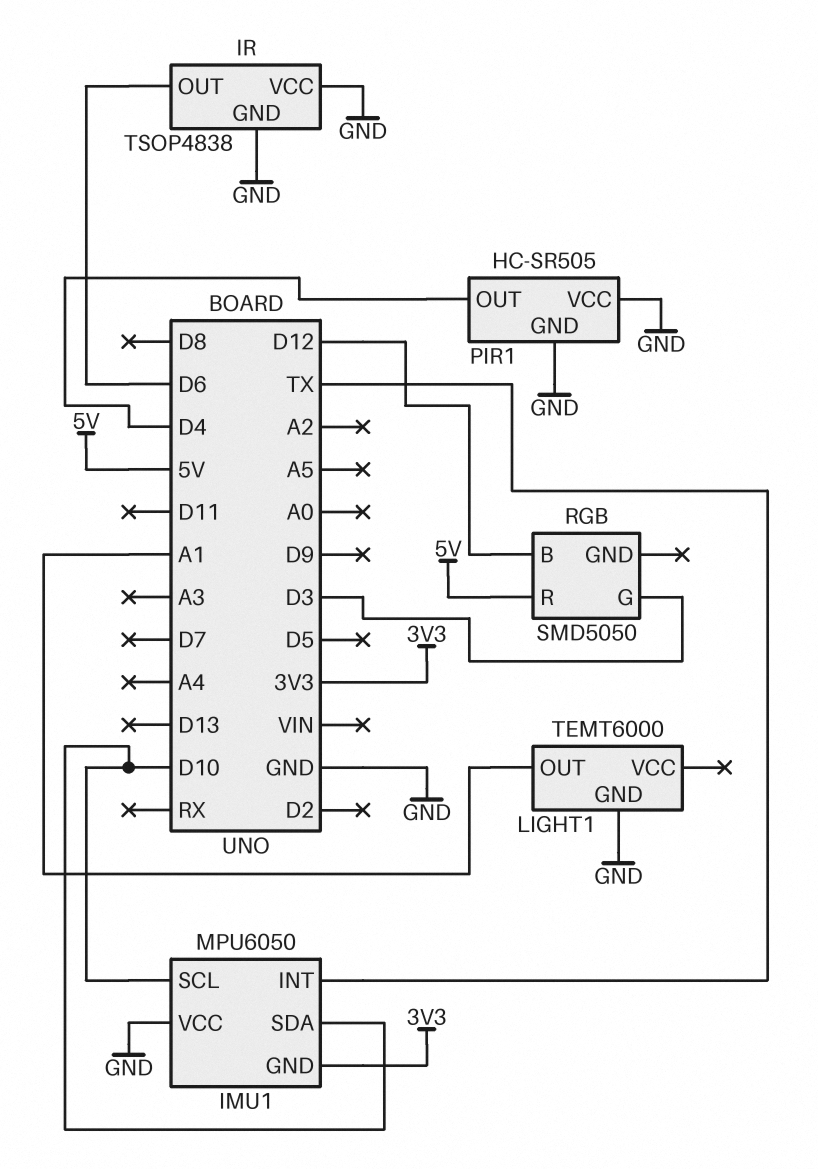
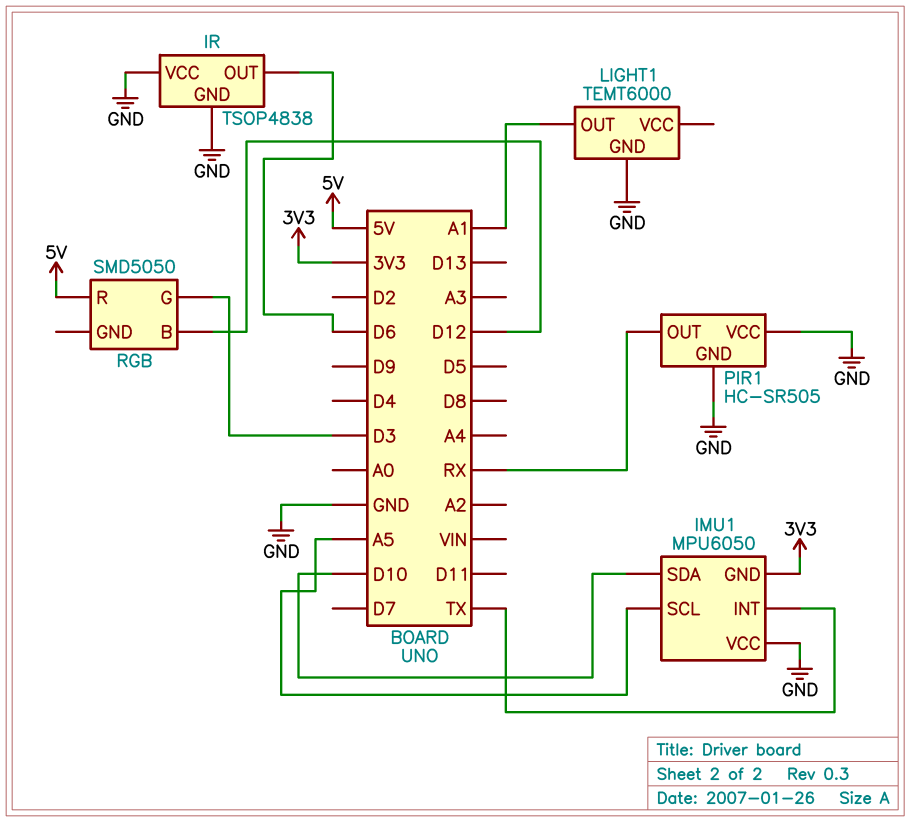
IMU1 pin SCL: D10 -> A5
PIR1 pin OUT: D4 -> RX

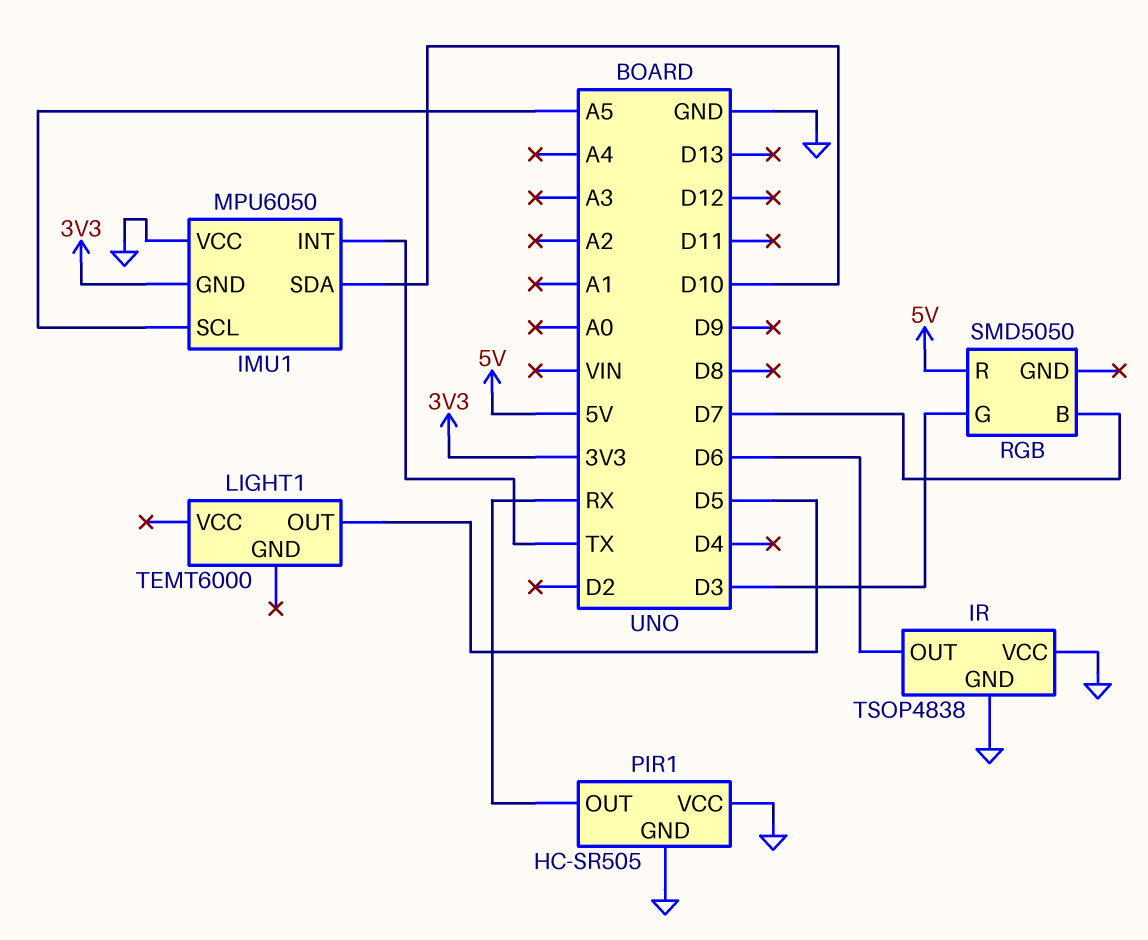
LIGHT1 pin GND: GND -> none
LIGHT1 pin OUT: A1 -> D5
RGB pin B: D12 -> D7

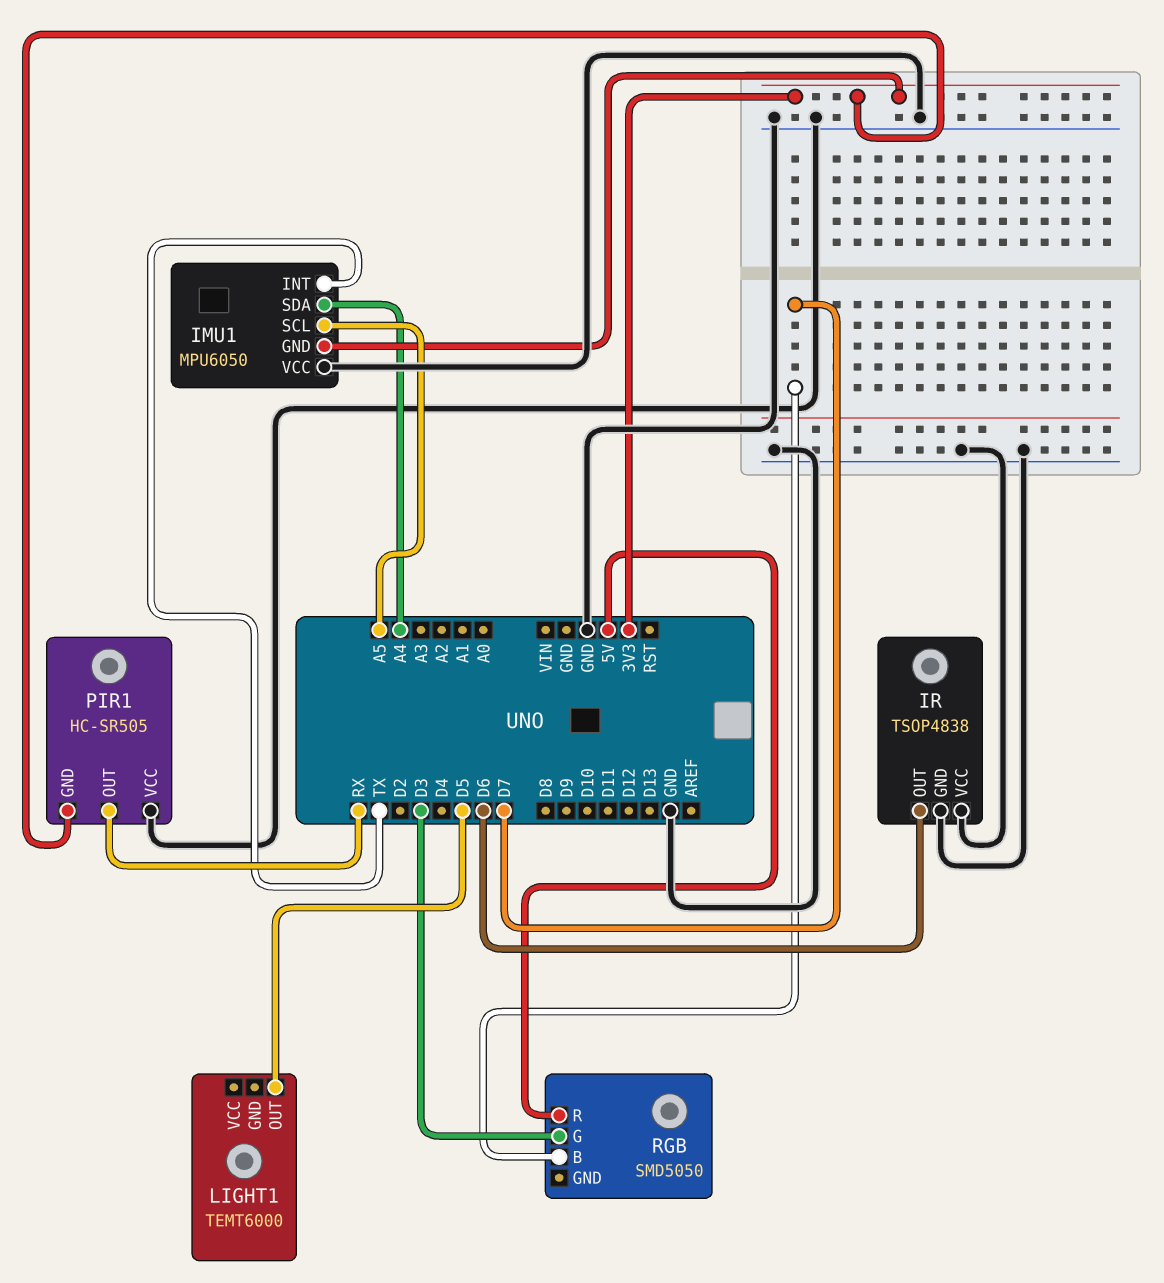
IMU1 pin SDA: D10 -> A4
PIR1 pin GND: GND -> 3V3

